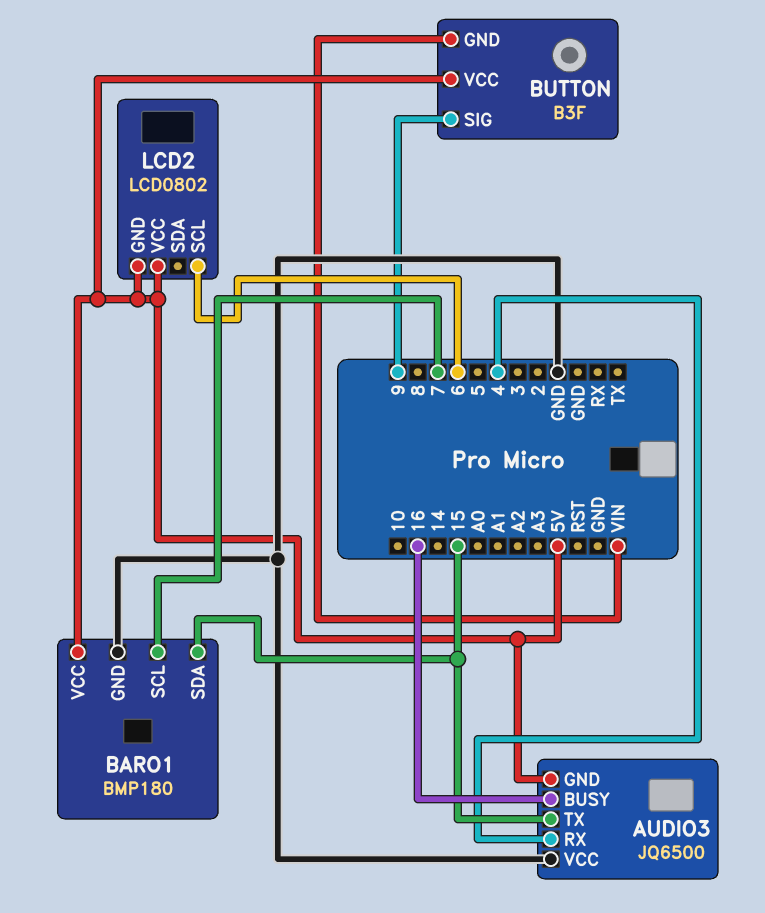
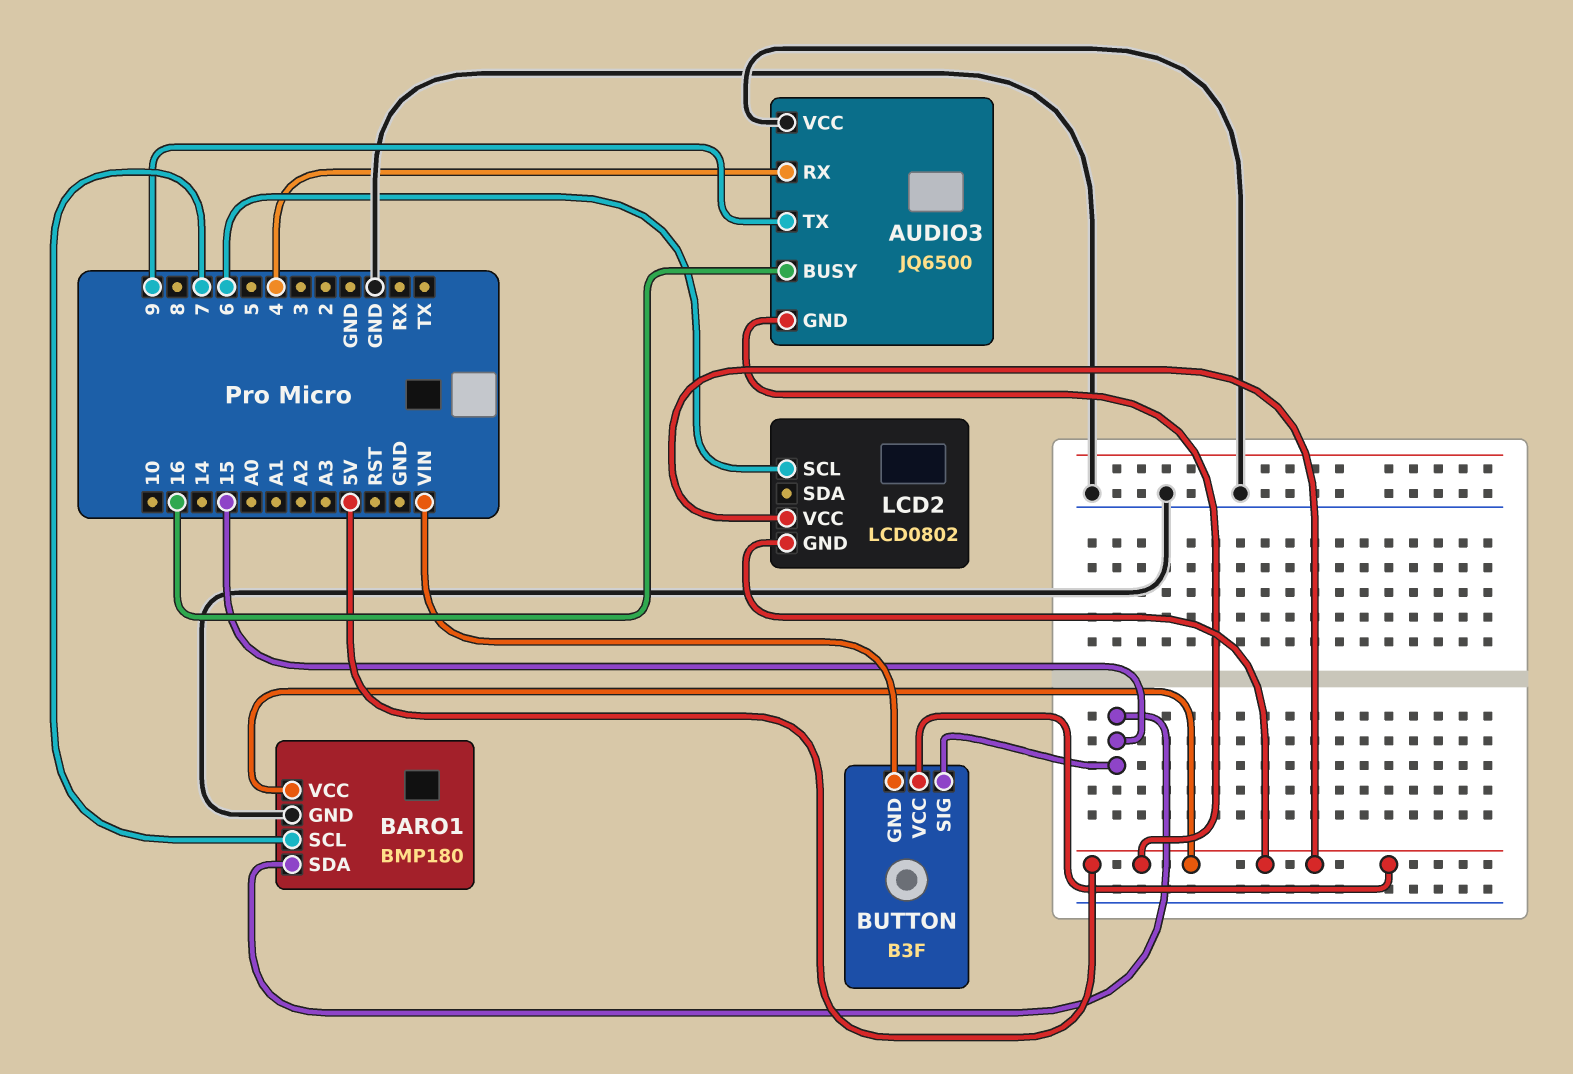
AUDIO3 pin TX: 15 -> 9
BUTTON pin SIG: 9 -> 15

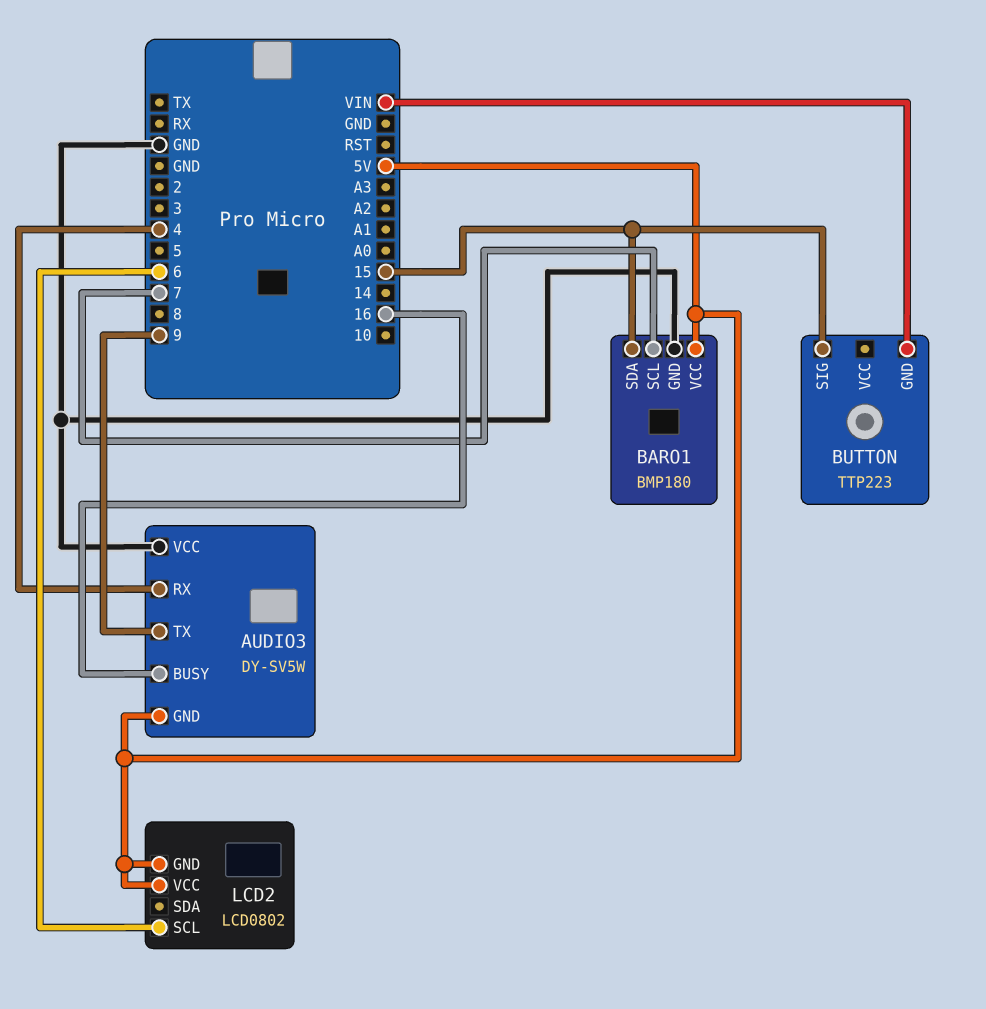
AUDIO3: JQ6500 -> DY-SV5W
BUTTON: B3F -> TTP223
BUTTON pin VCC: 5V -> none

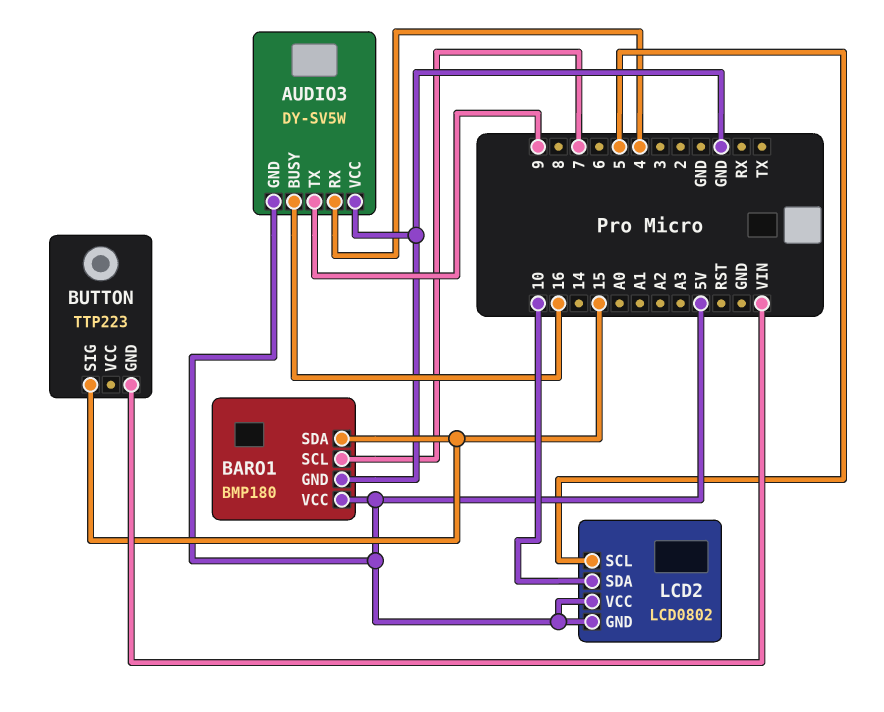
LCD2 pin SCL: 6 -> 5
LCD2 pin SDA: none -> 10

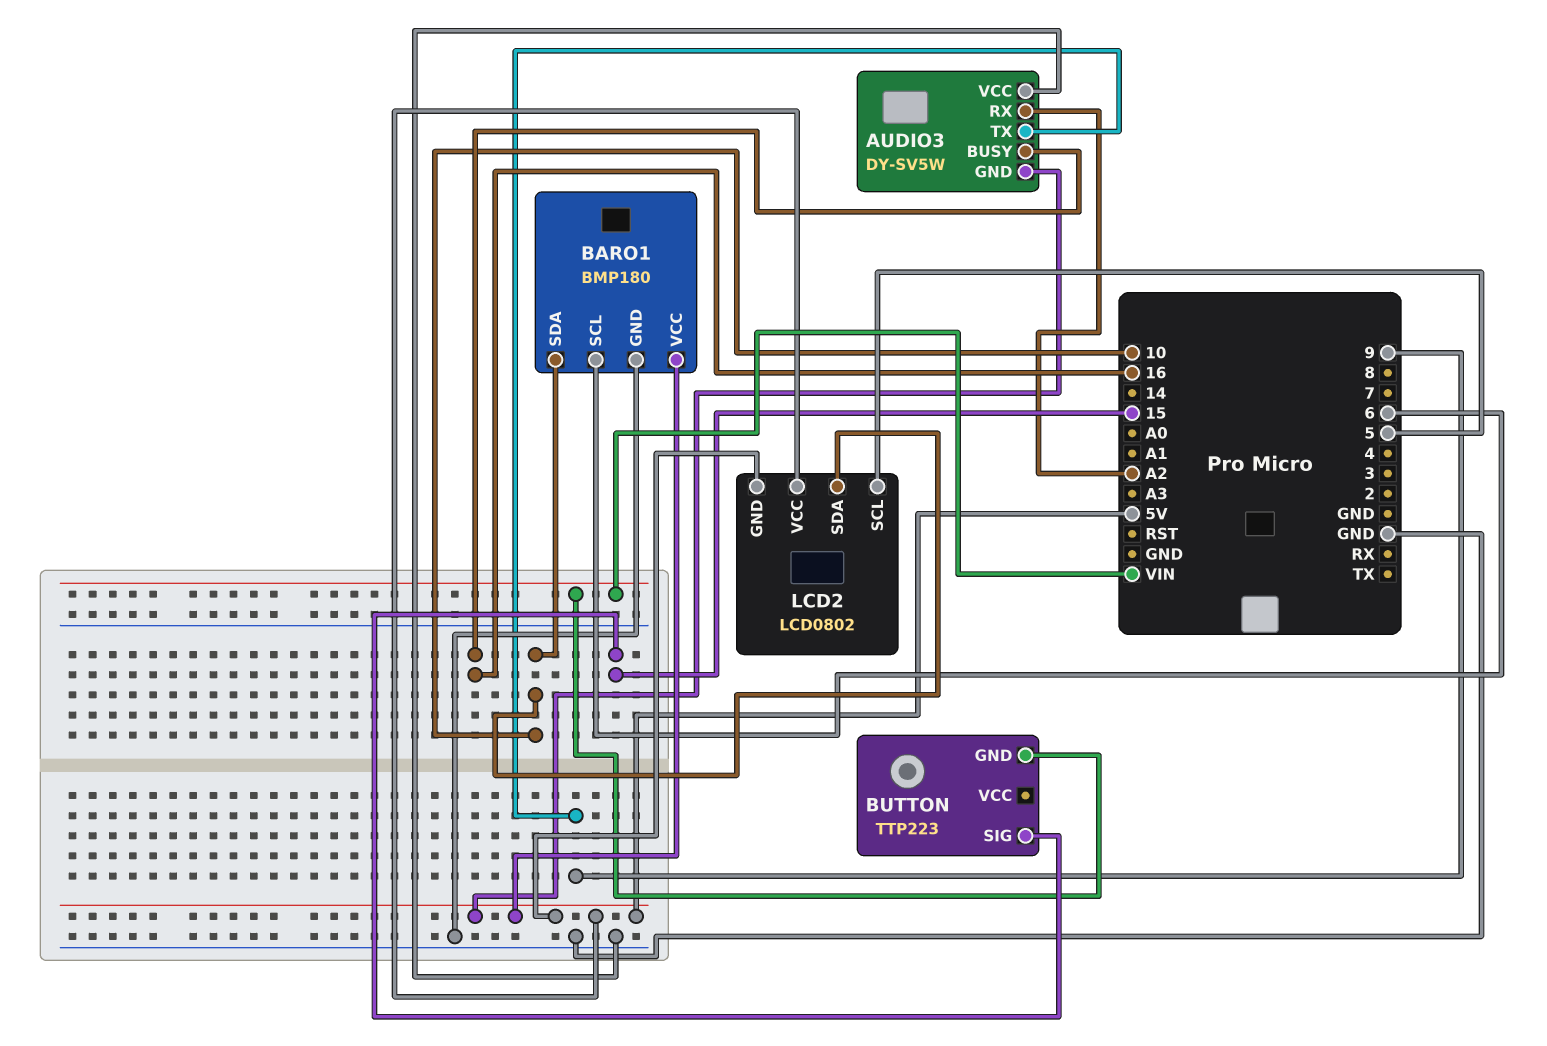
AUDIO3 pin RX: 4 -> A2
BARO1 pin SCL: 7 -> 6
BARO1 pin SDA: 15 -> 10

